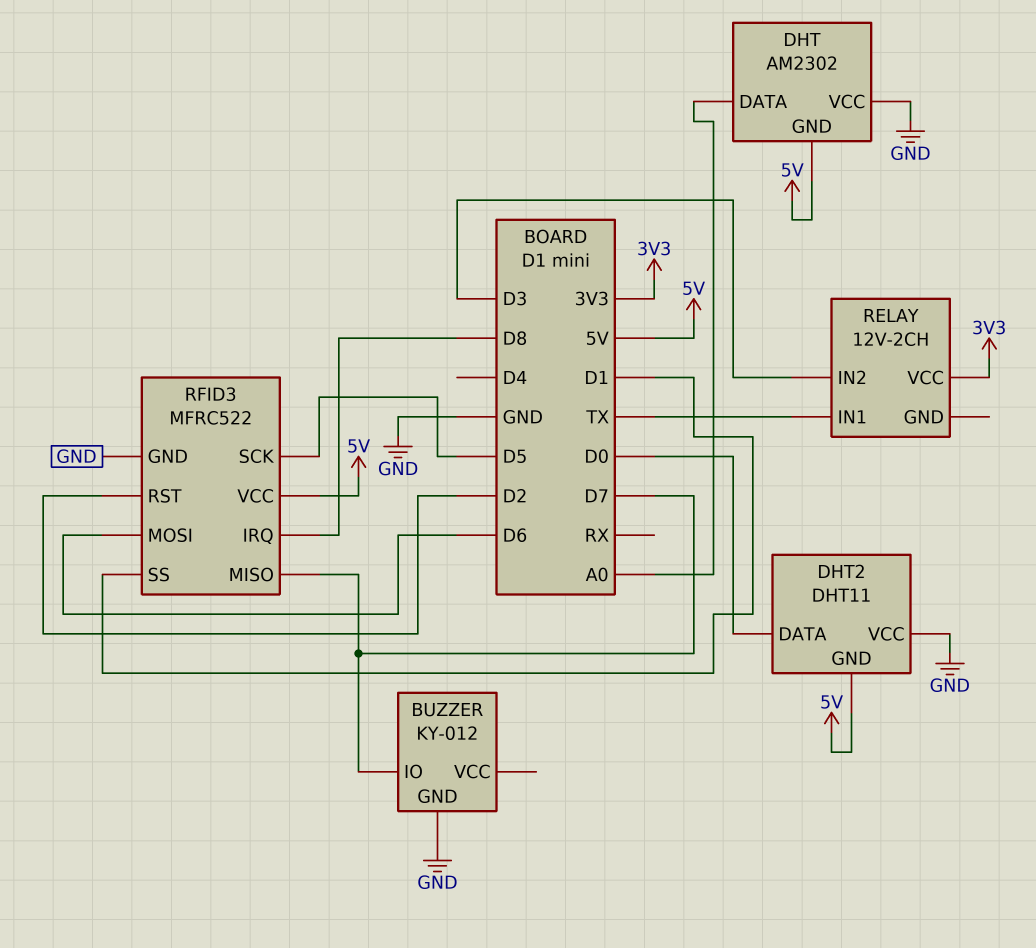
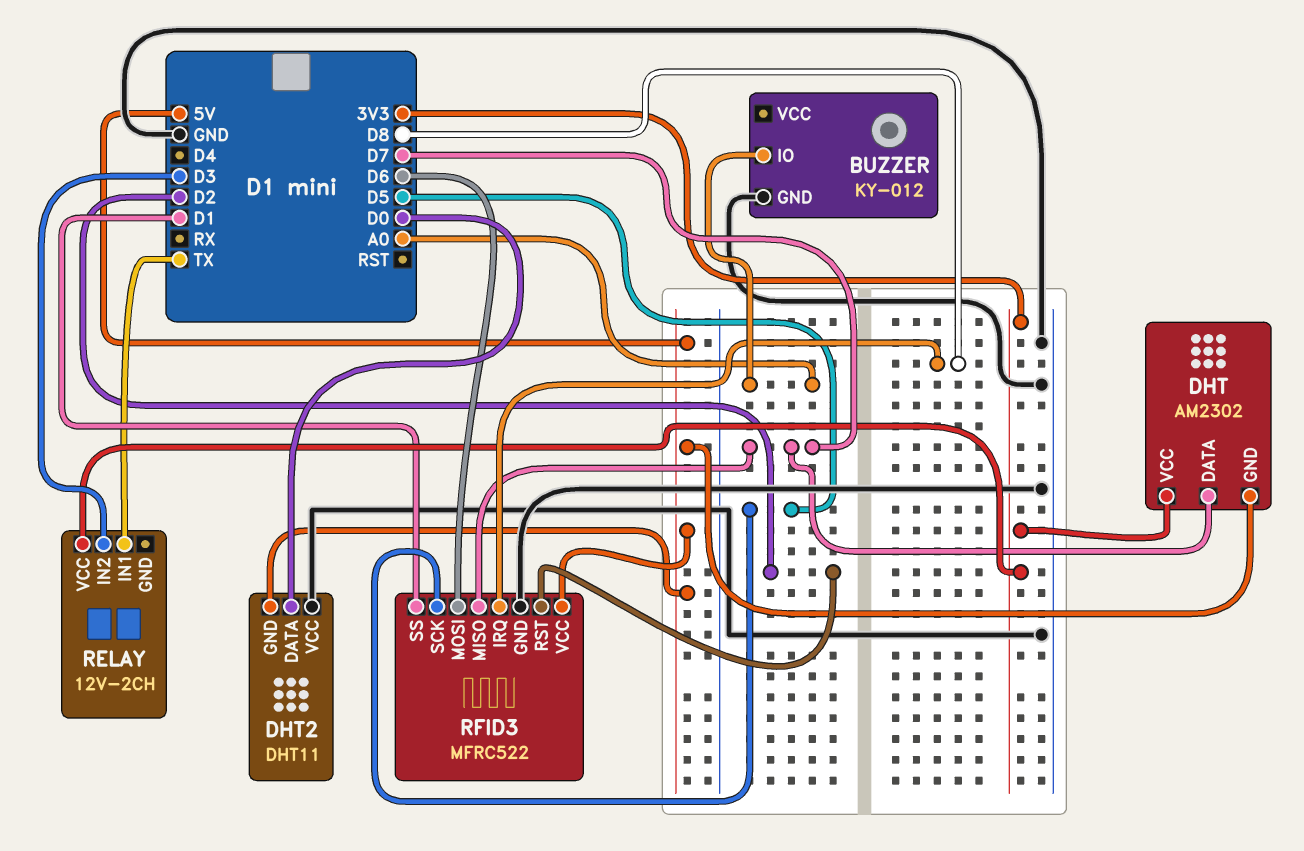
BUZZER pin IO: D7 -> A0
DHT pin DATA: A0 -> D7
DHT pin VCC: GND -> 3V3

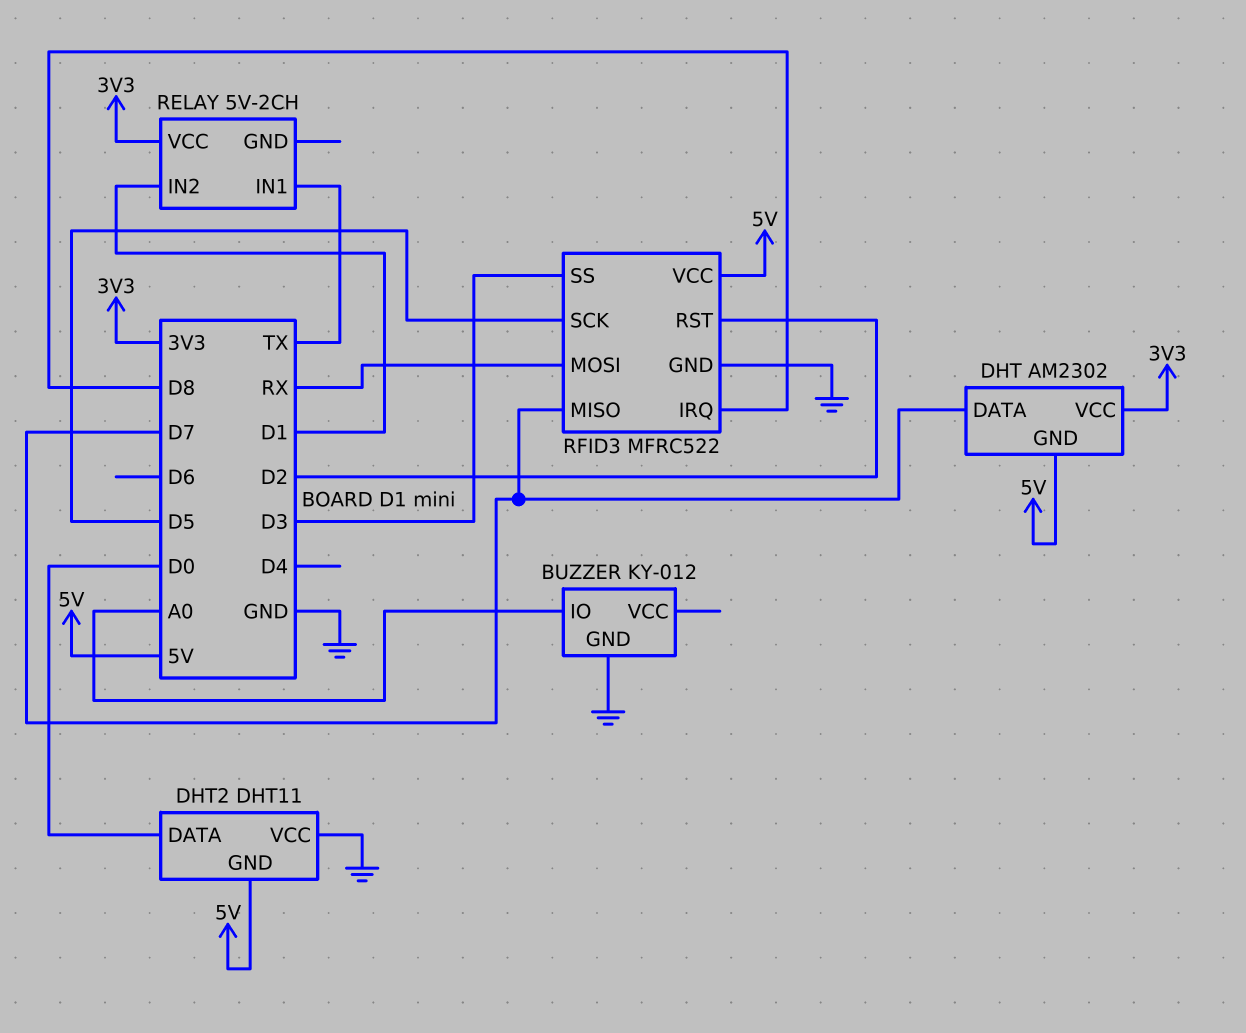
RELAY: 12V-2CH -> 5V-2CH
RELAY pin IN2: D3 -> D1
RFID3 pin MOSI: D6 -> RX
RFID3 pin SS: D1 -> D3

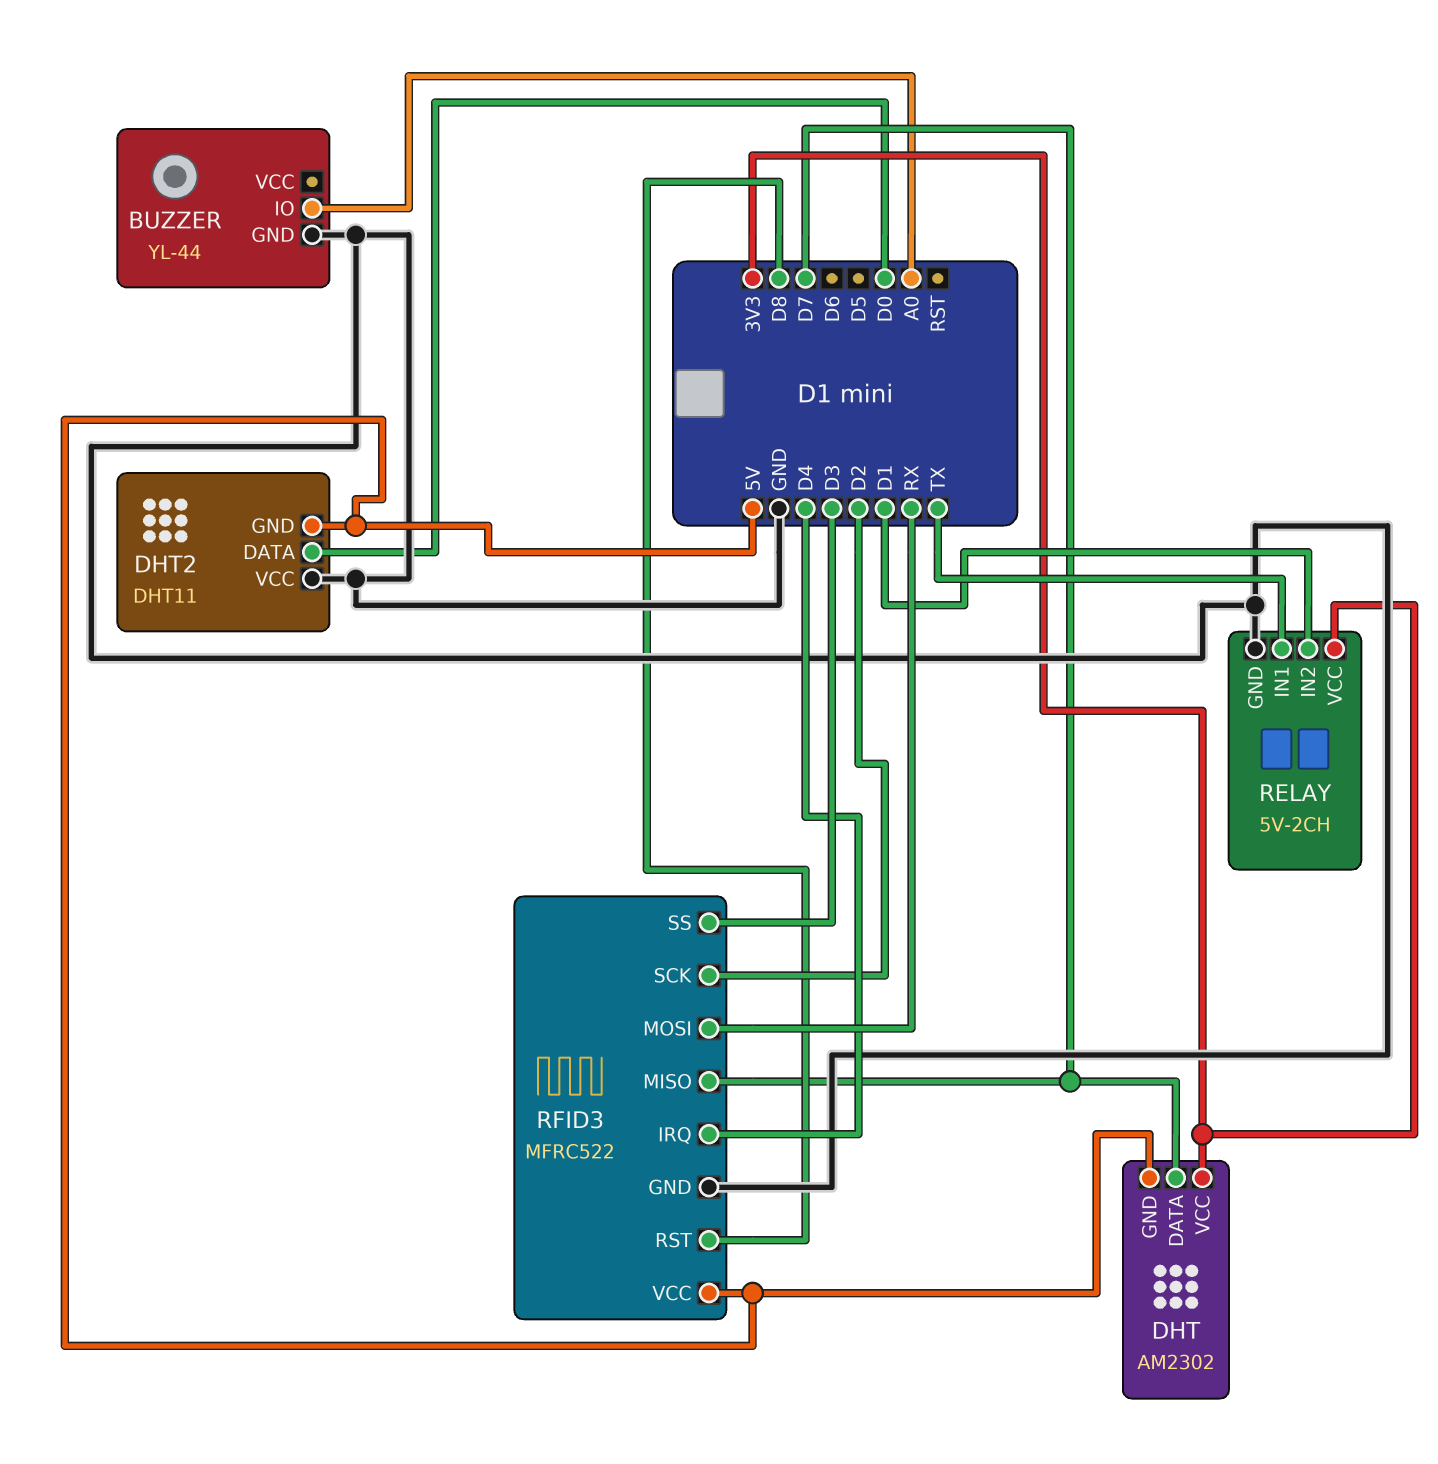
BUZZER: KY-012 -> YL-44
RELAY pin GND: none -> GND
RFID3 pin IRQ: D8 -> D4
RFID3 pin RST: D2 -> D8
RFID3 pin SCK: D5 -> D2

